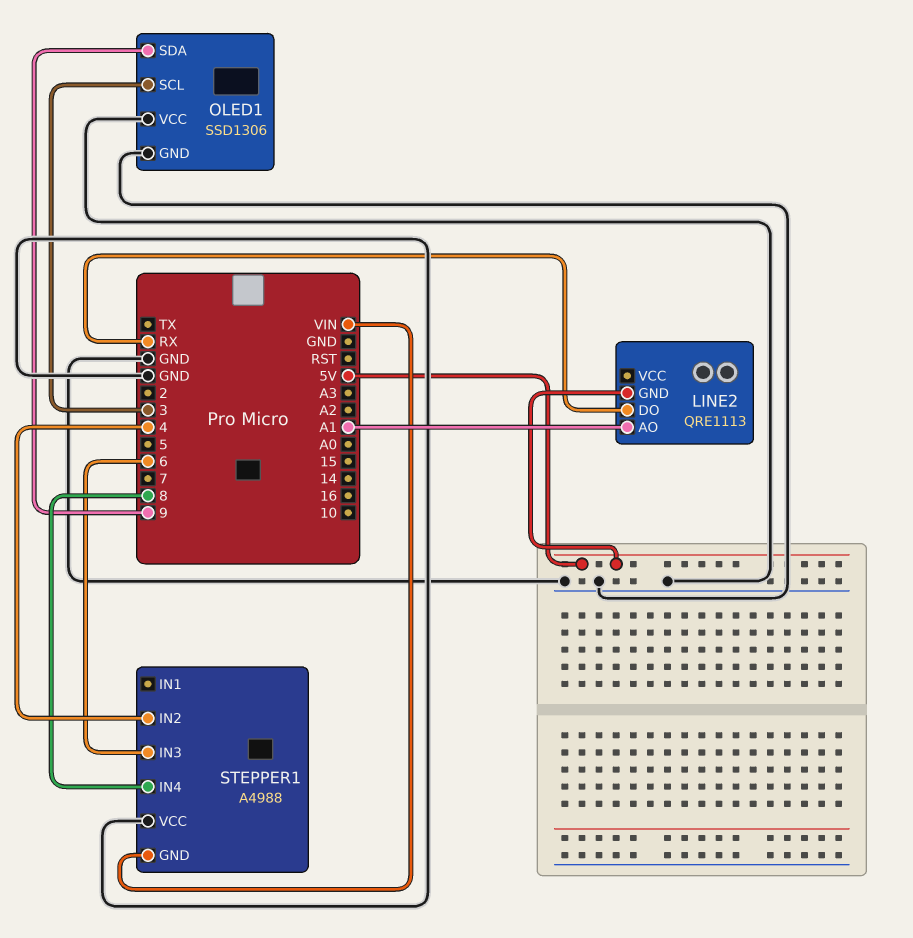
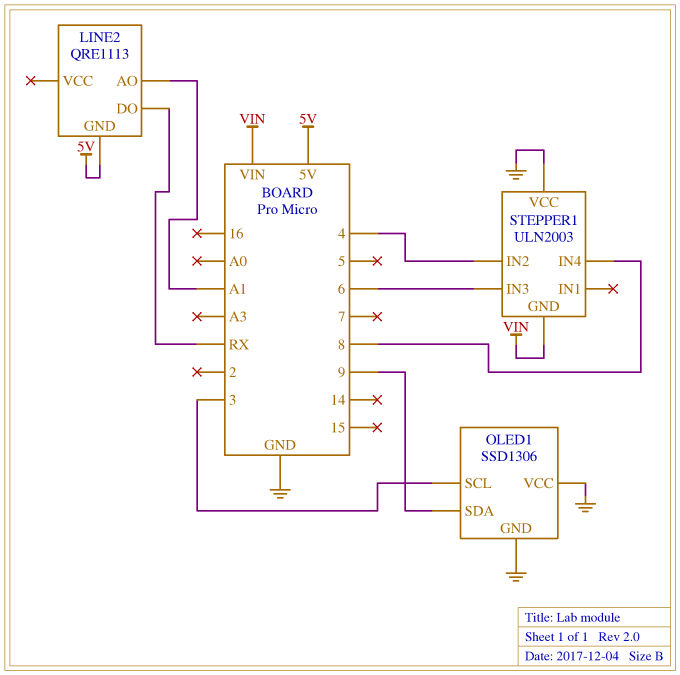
STEPPER1: A4988 -> ULN2003

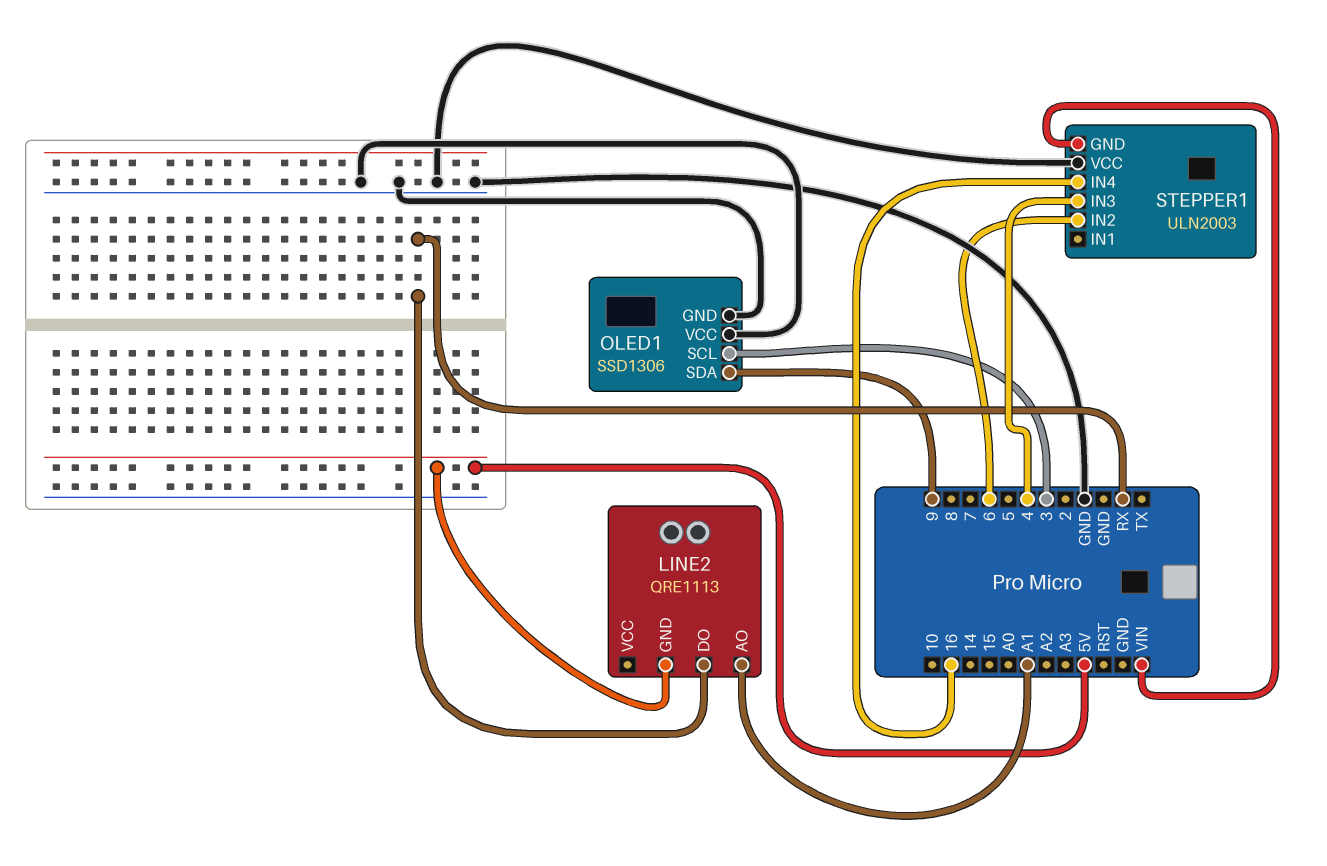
STEPPER1 pin IN2: 4 -> 6
STEPPER1 pin IN3: 6 -> 4
STEPPER1 pin IN4: 8 -> 16

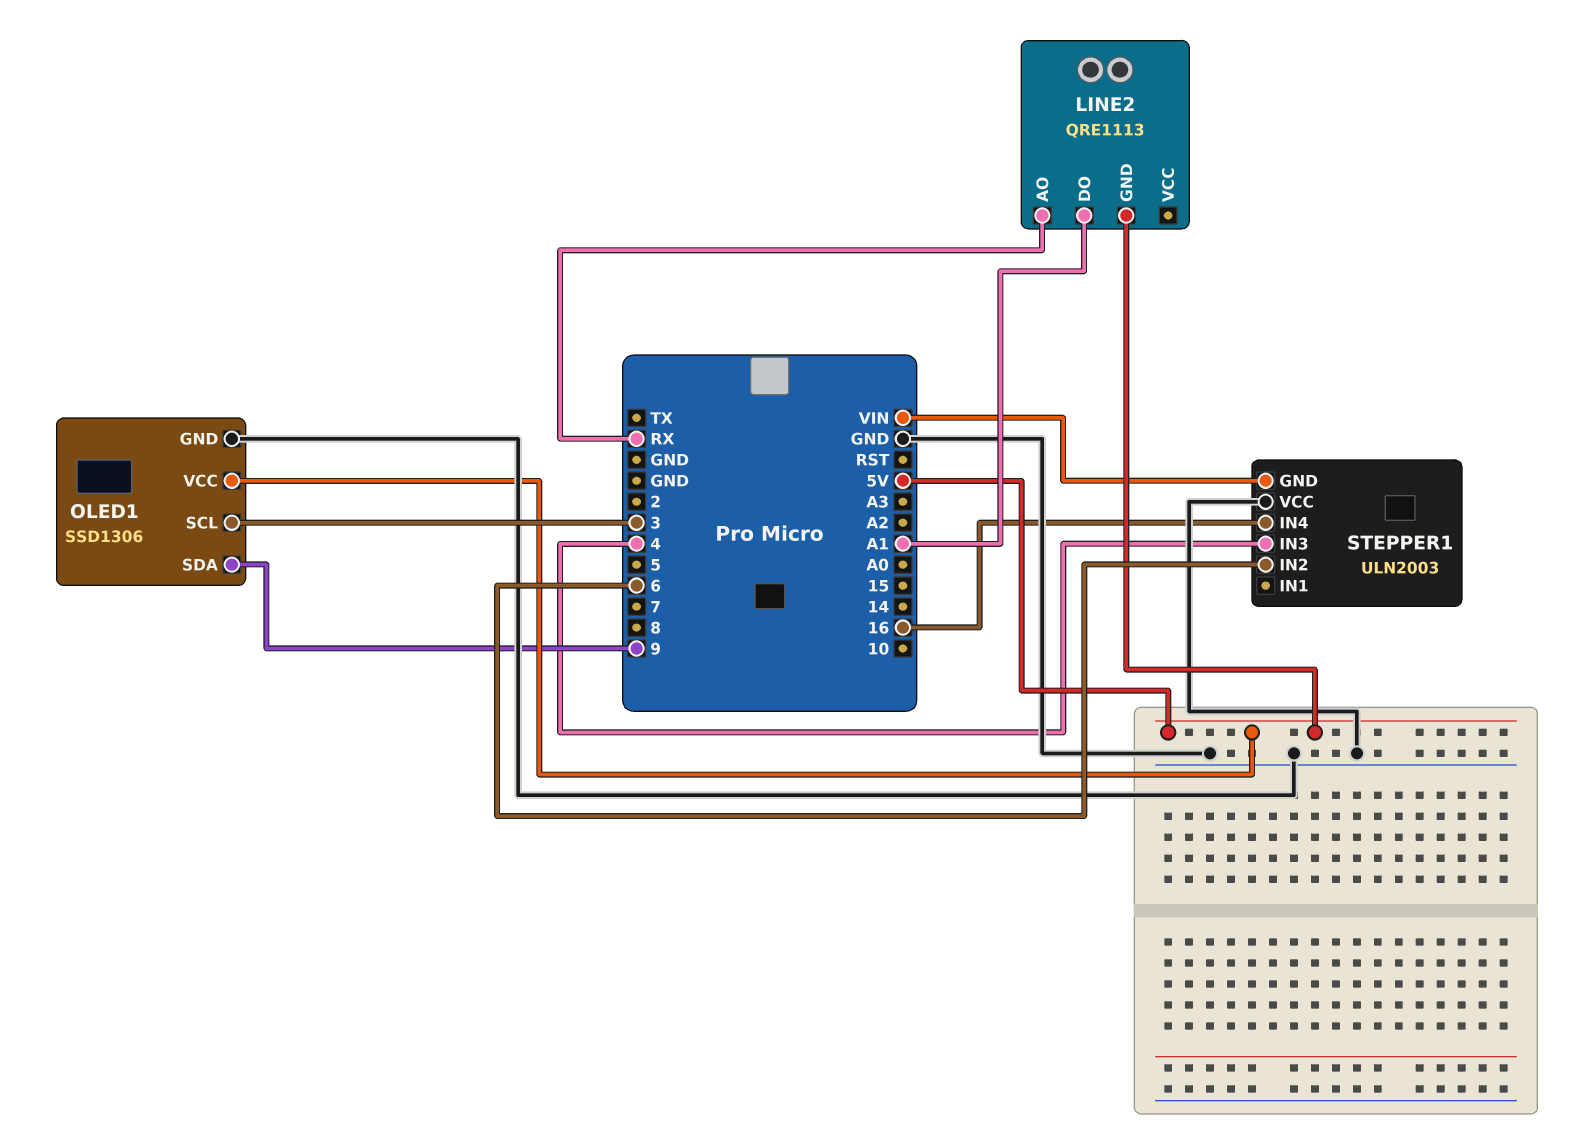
LINE2 pin AO: A1 -> RX
LINE2 pin DO: RX -> A1
OLED1 pin VCC: GND -> 5V

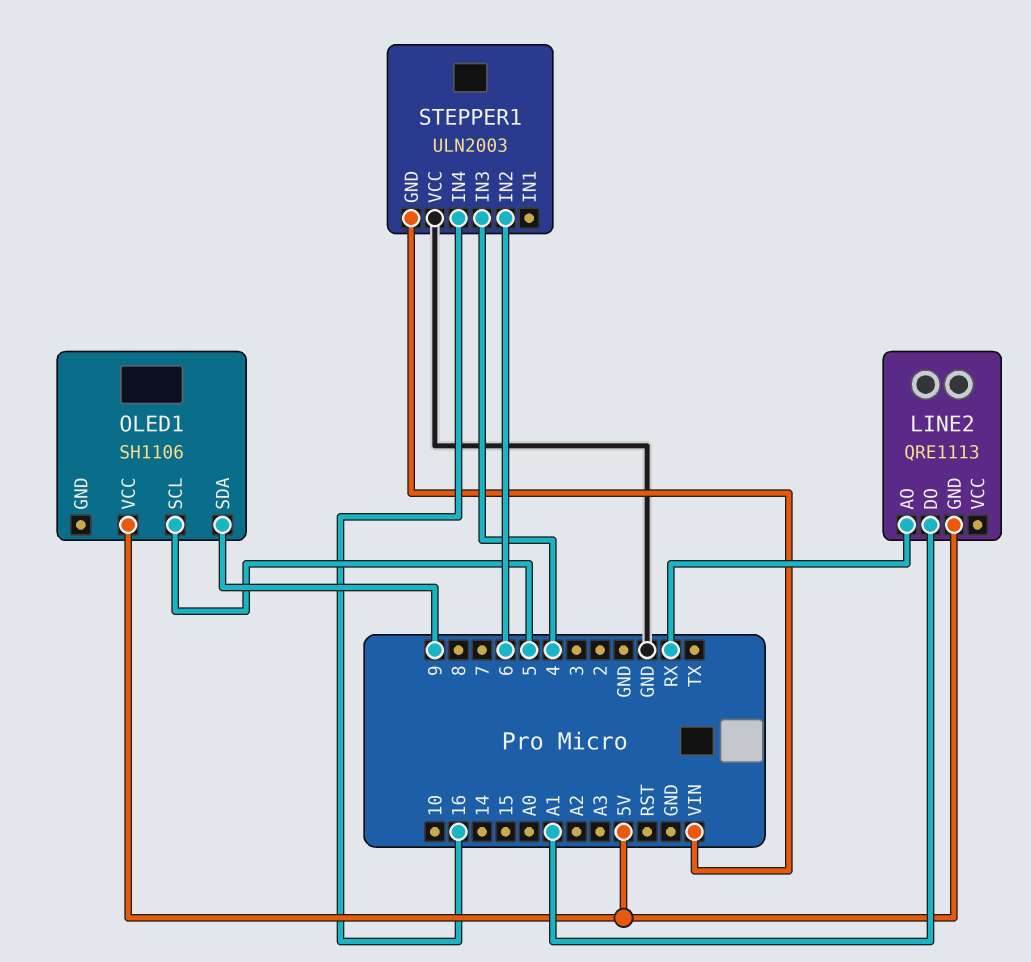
OLED1: SSD1306 -> SH1106
OLED1 pin GND: GND -> none
OLED1 pin SCL: 3 -> 5

